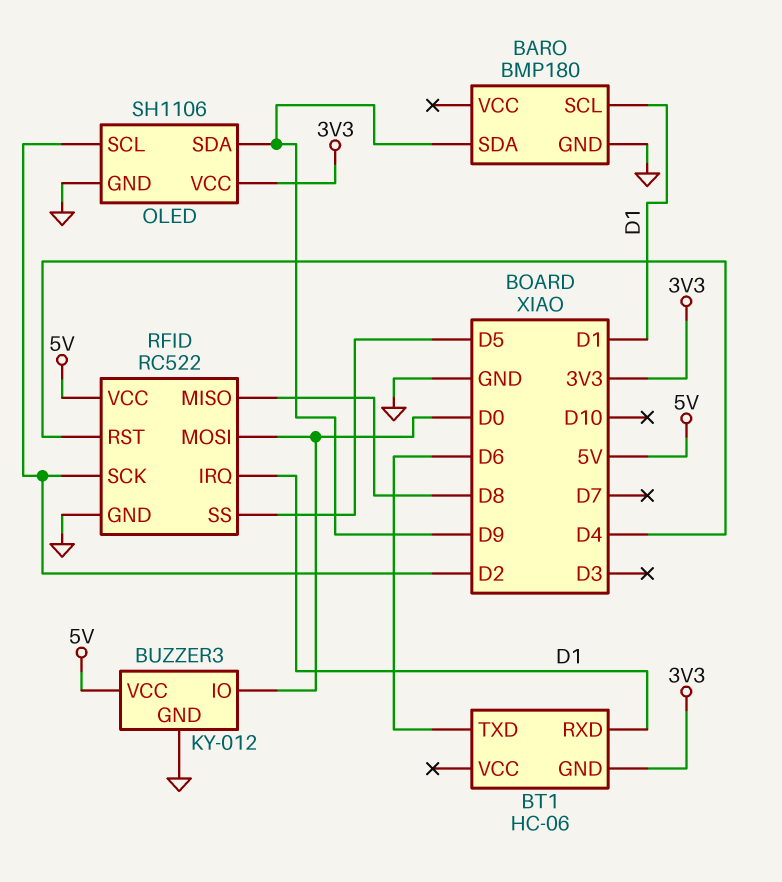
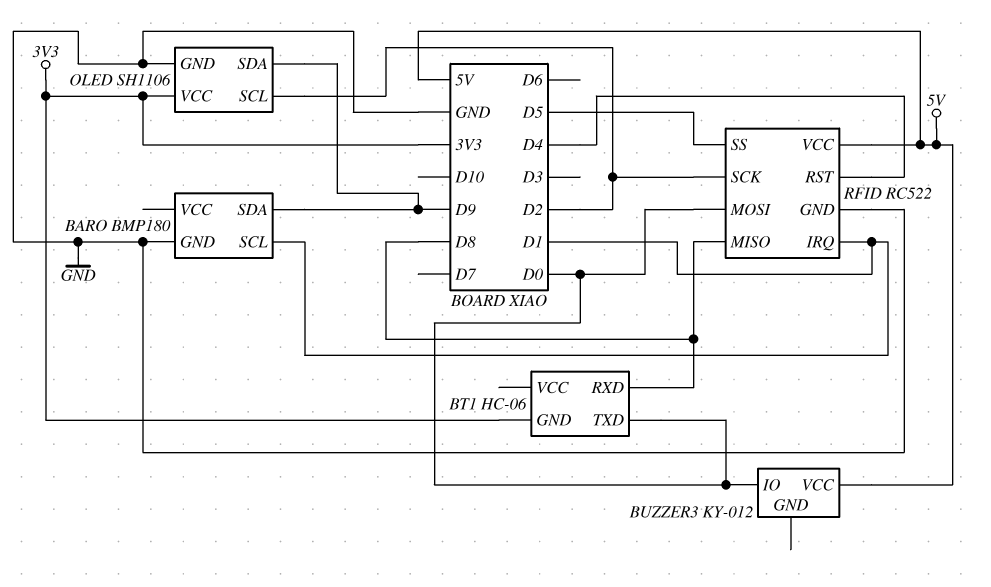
BT1 pin RXD: D1 -> D8
BT1 pin TXD: D6 -> D0
BUZZER3 pin GND: GND -> none

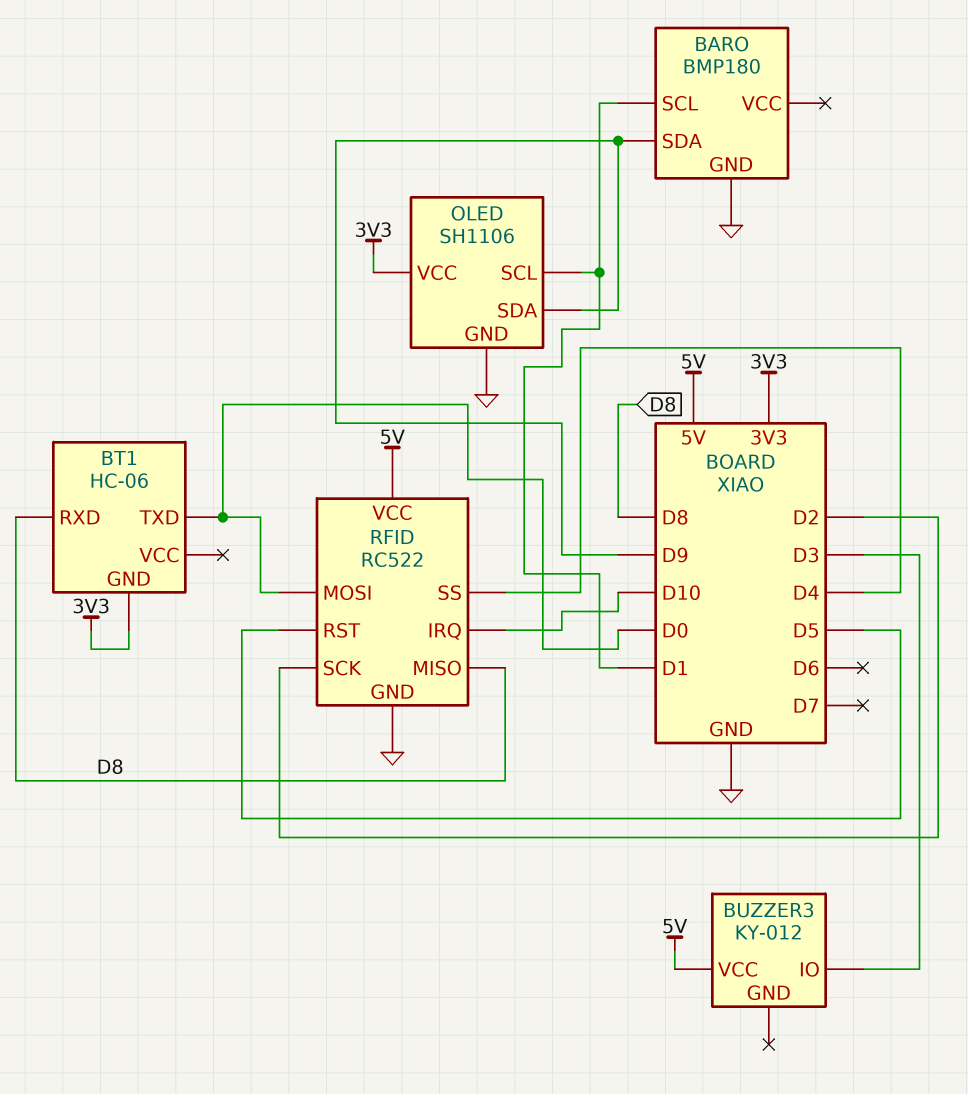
BUZZER3 pin IO: D0 -> D3
OLED pin SCL: D2 -> D1
RFID pin IRQ: D1 -> D10
RFID pin RST: D4 -> D5
RFID pin SS: D5 -> D4

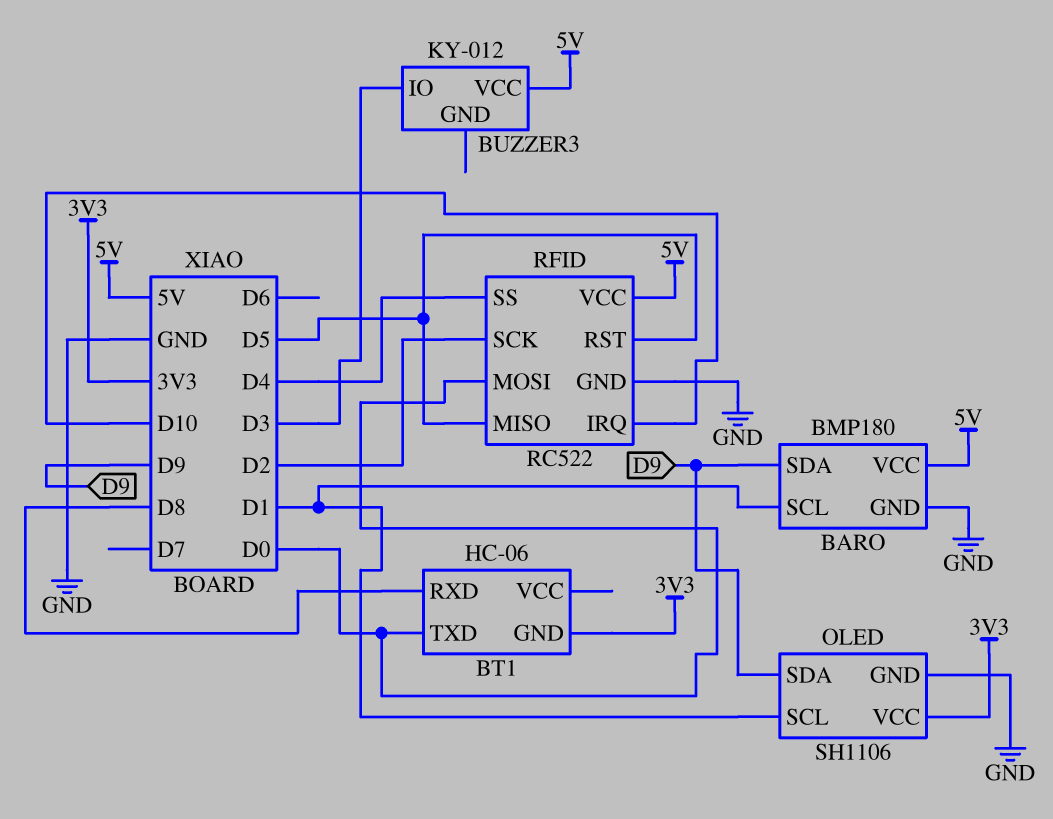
BARO pin VCC: none -> 5V
RFID pin MISO: D8 -> D5

